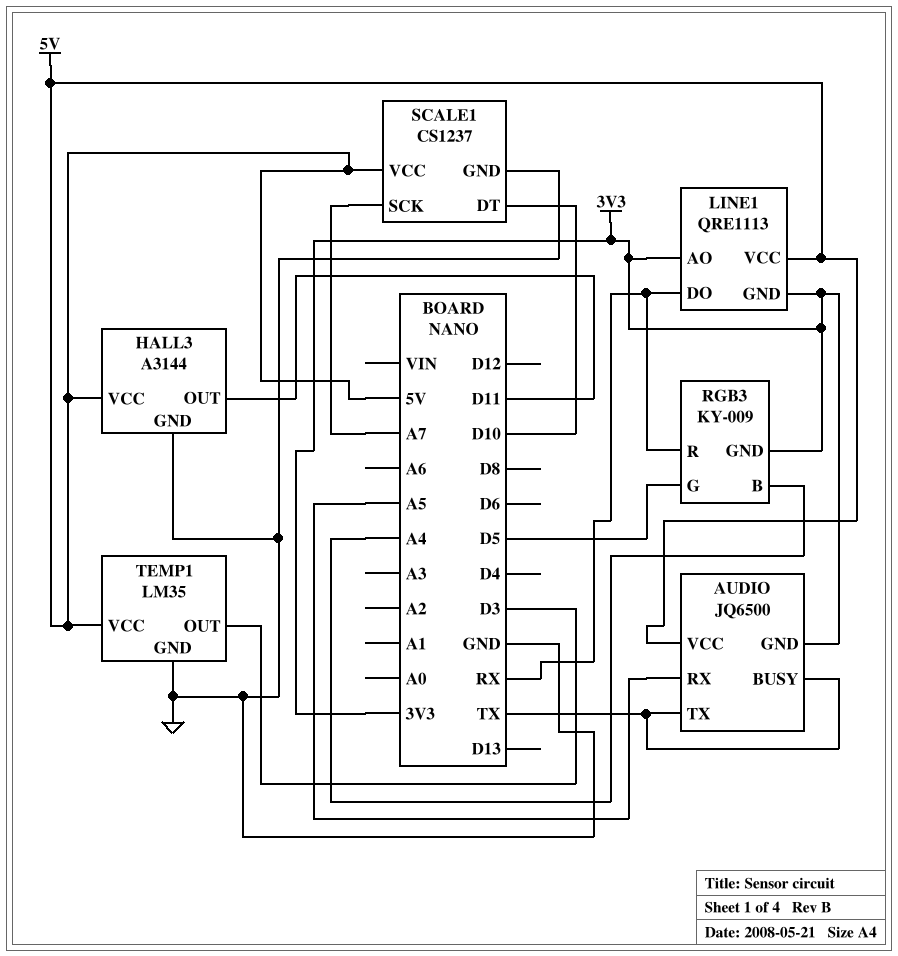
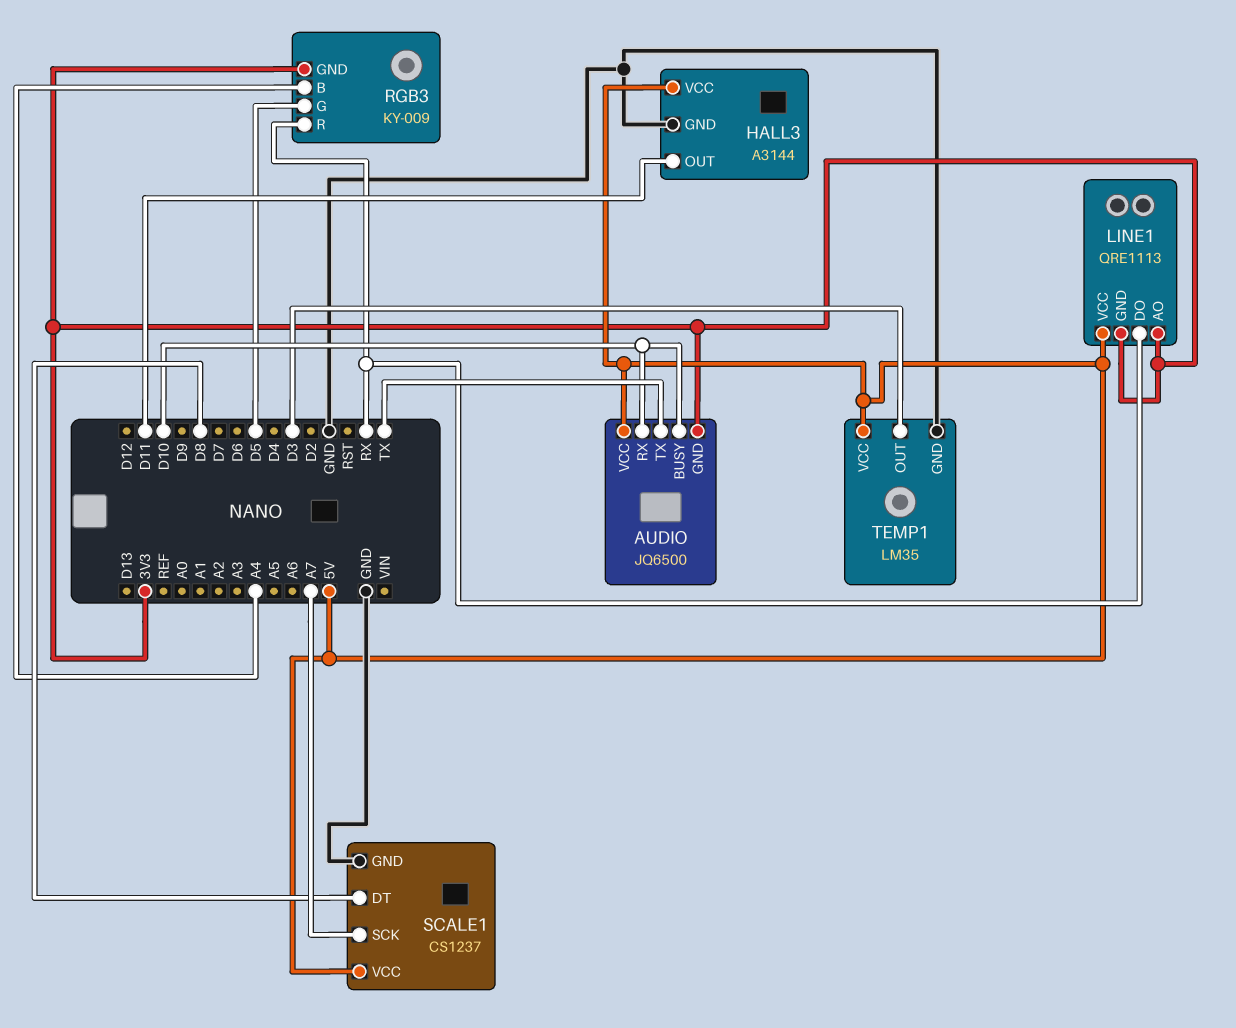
AUDIO pin BUSY: TX -> D10
AUDIO pin RX: A5 -> D10
SCALE1 pin DT: D10 -> D8

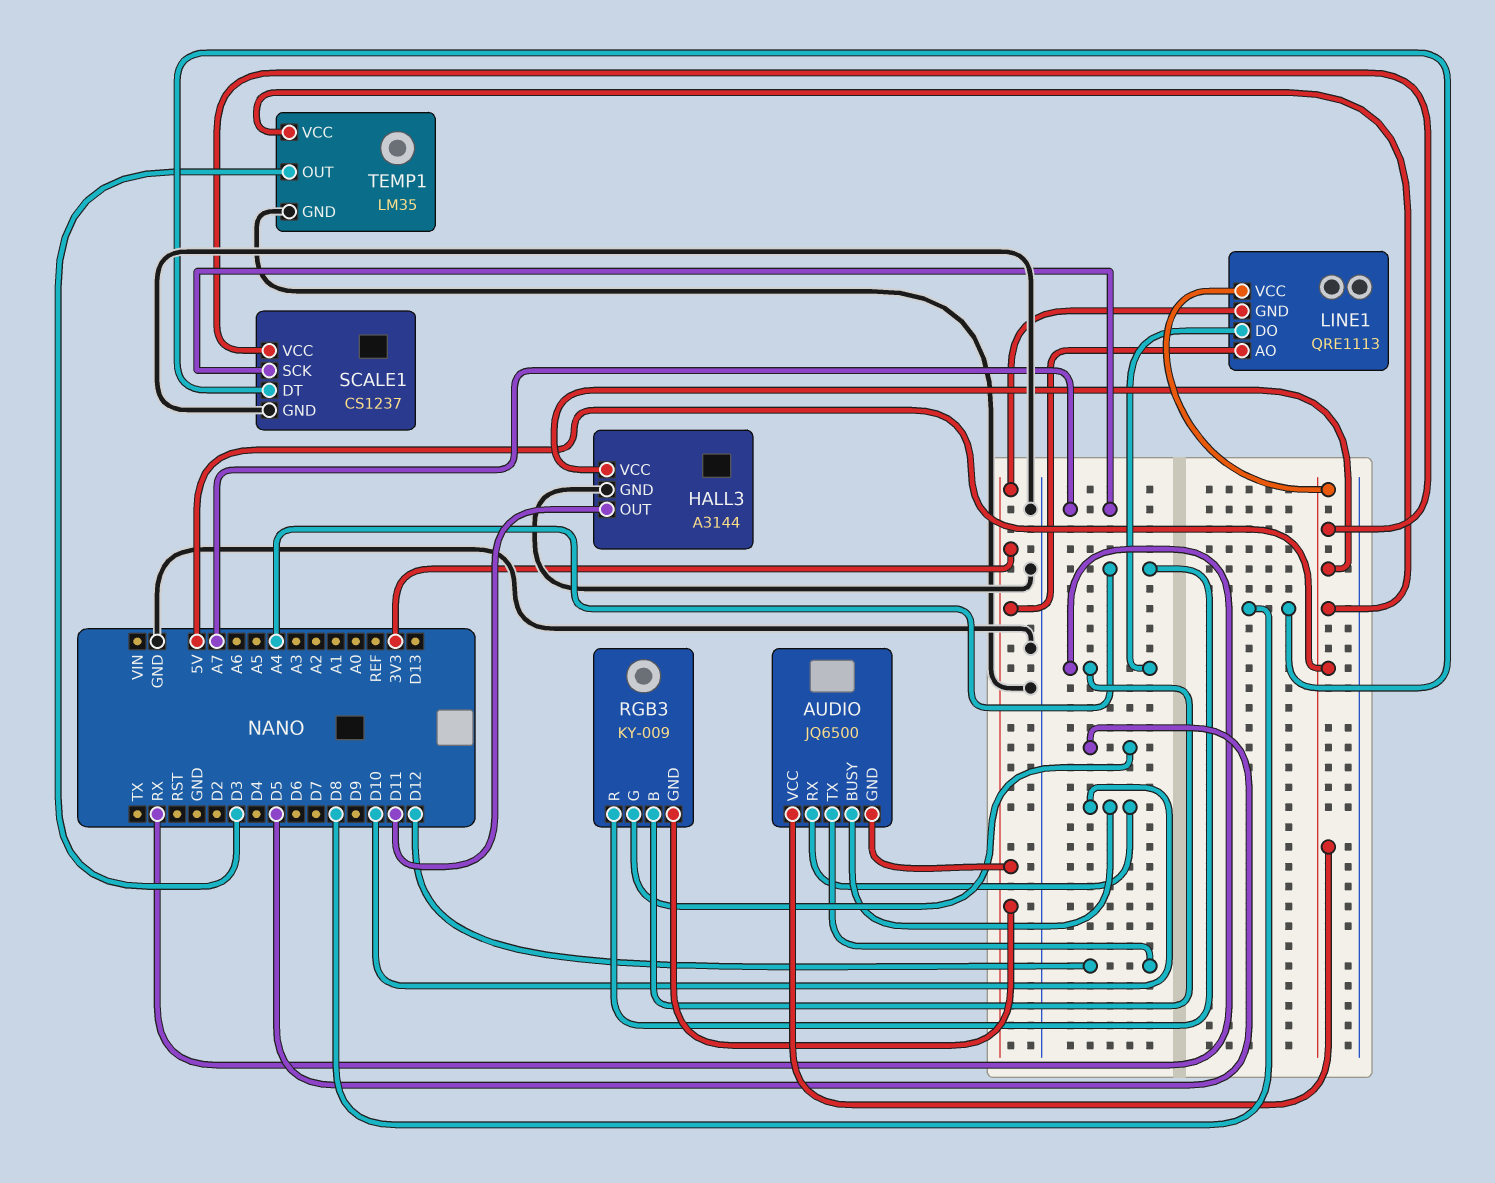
AUDIO pin TX: TX -> D12
RGB3 pin B: A4 -> RX
RGB3 pin R: RX -> A4

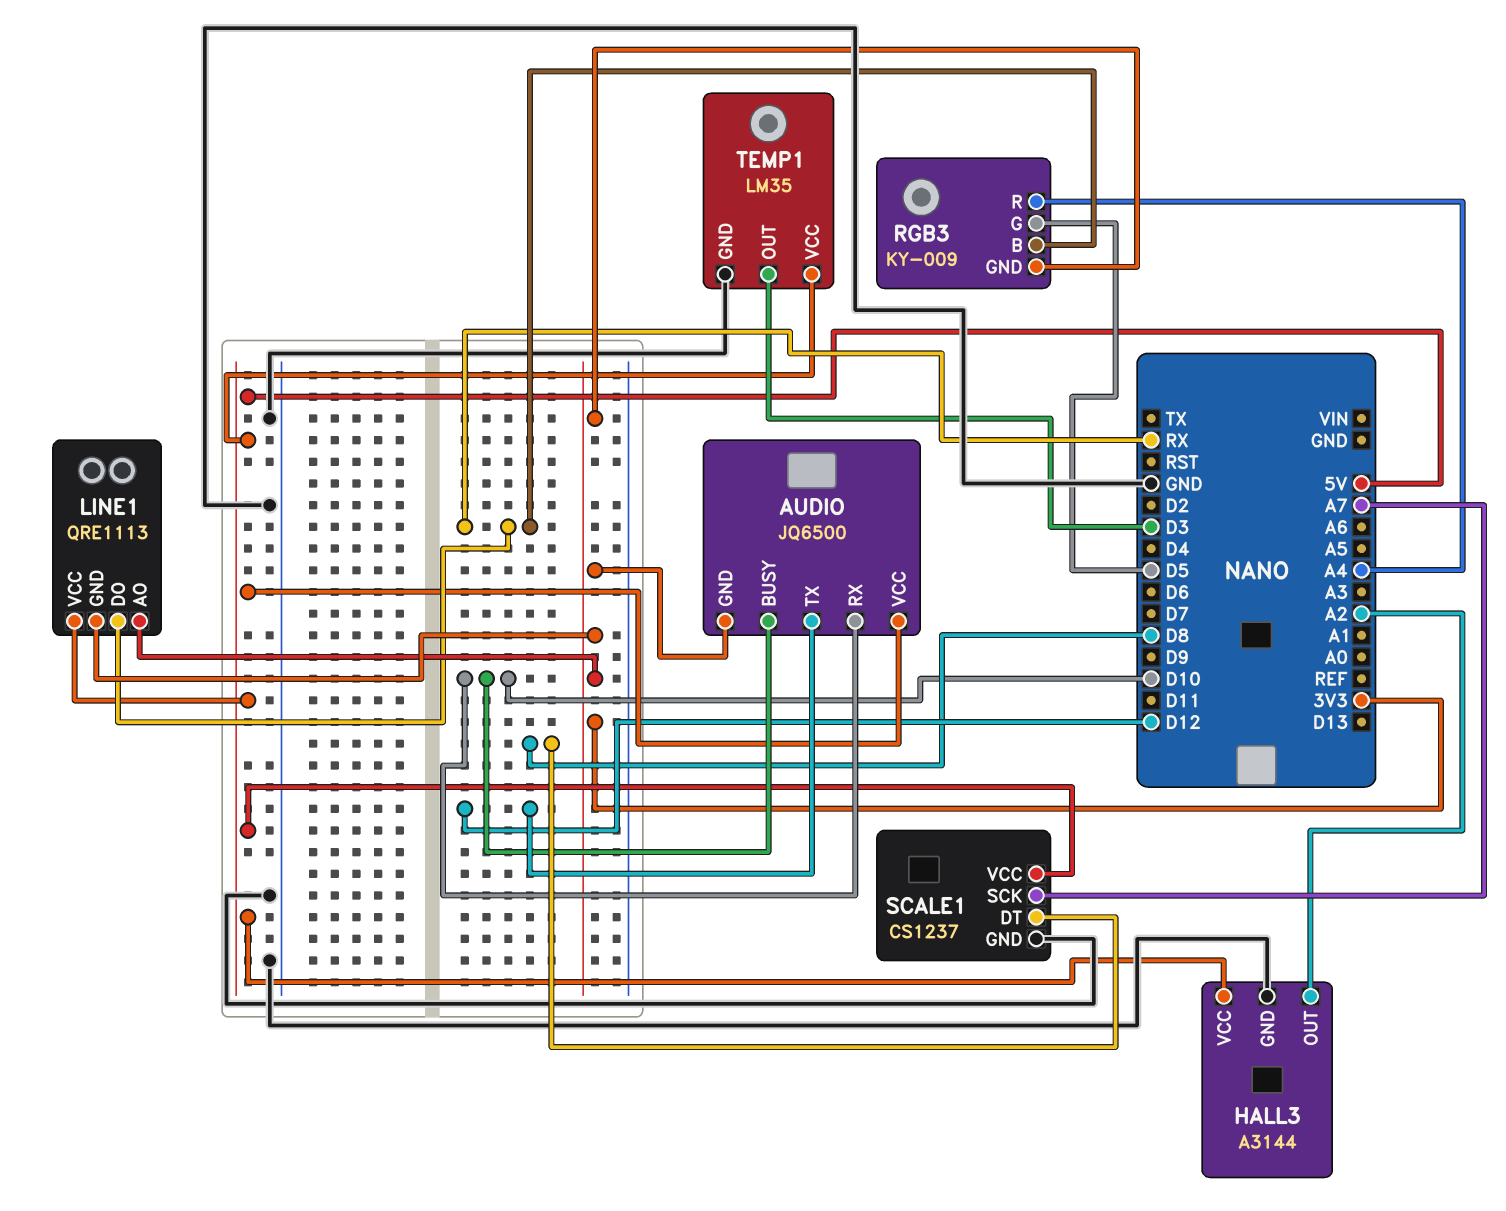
HALL3 pin OUT: D11 -> A2

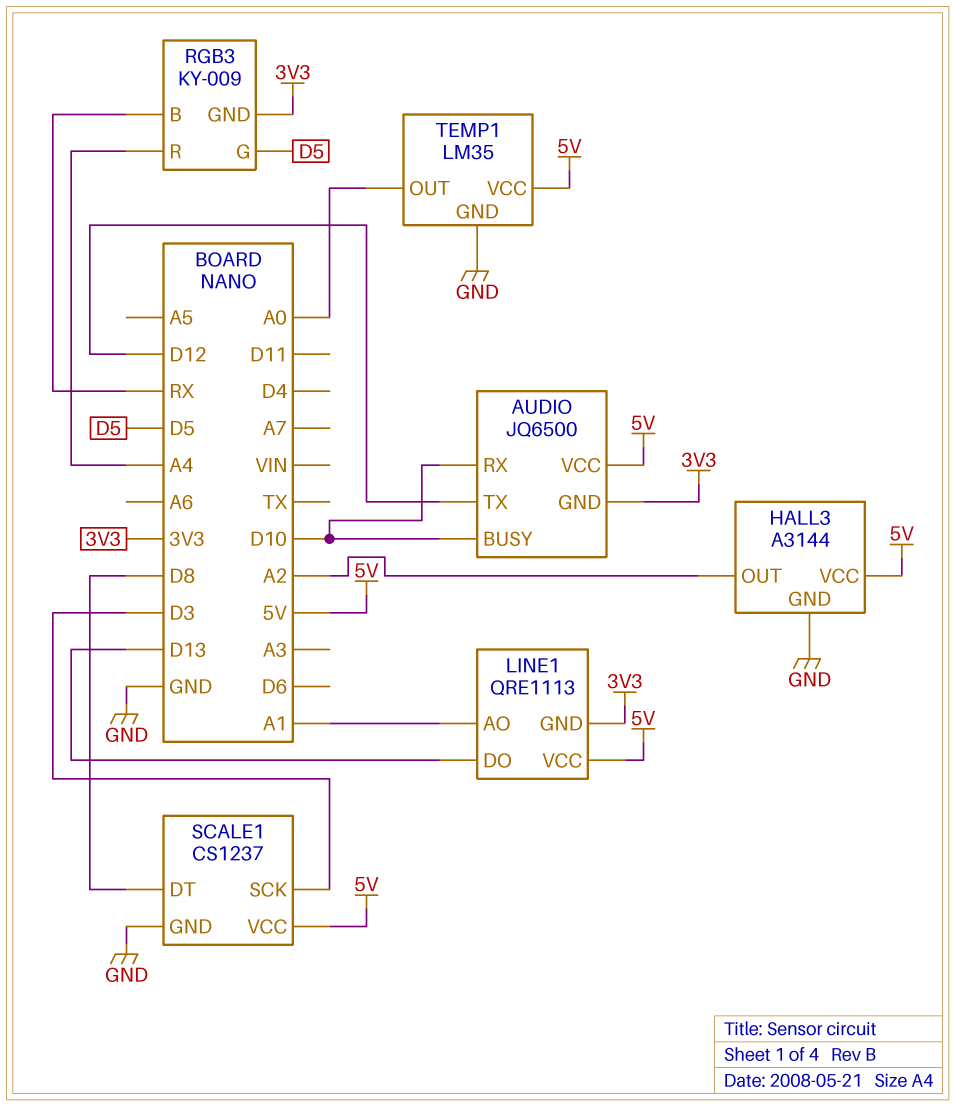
LINE1 pin AO: 3V3 -> A1
LINE1 pin DO: RX -> D13
SCALE1 pin SCK: A7 -> D3
TEMP1 pin OUT: D3 -> A0

